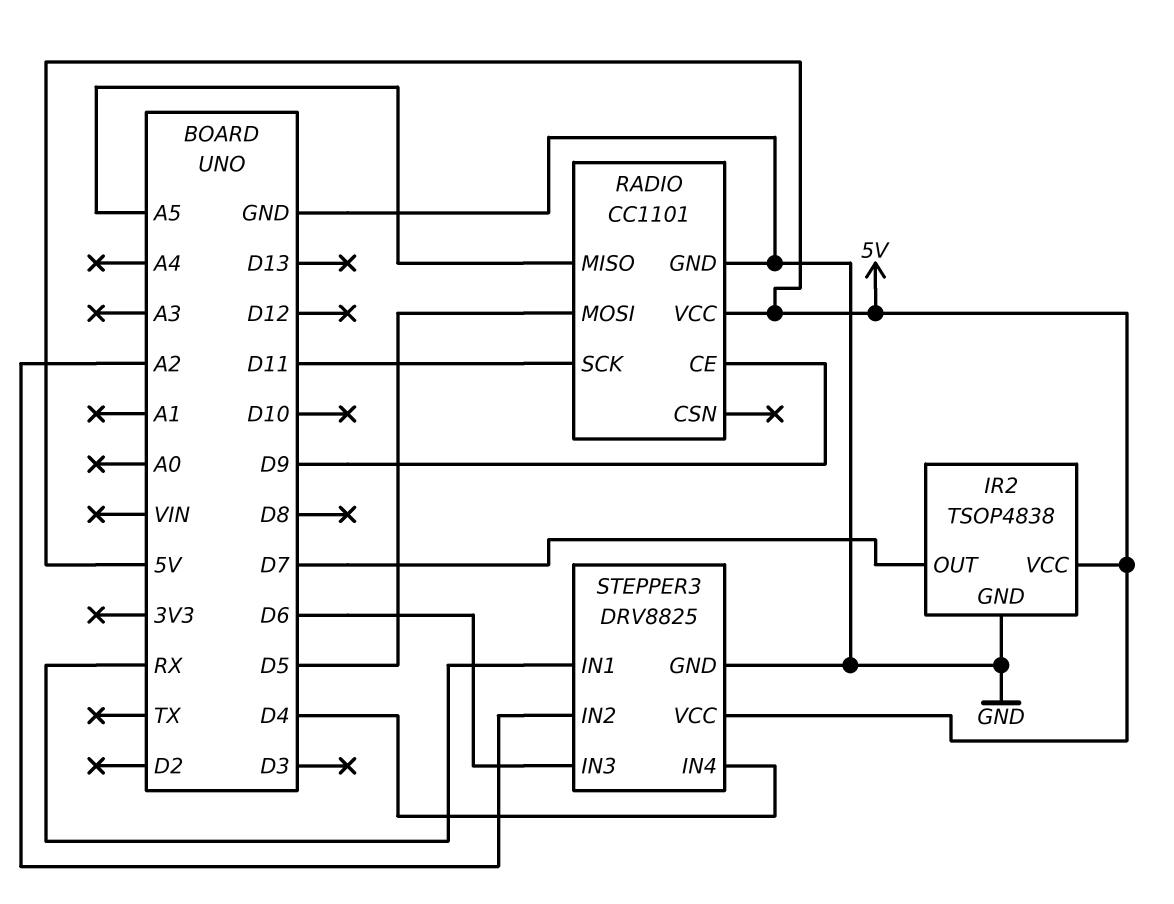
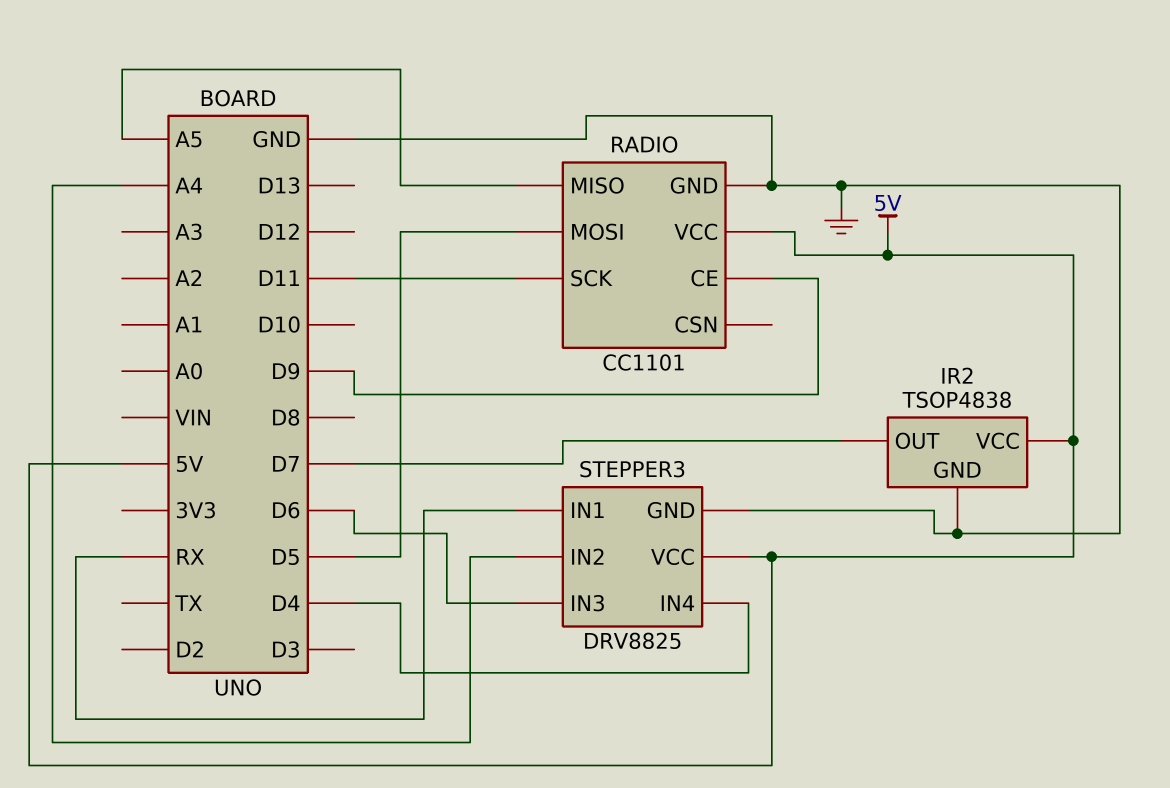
STEPPER3 pin IN2: A2 -> A4

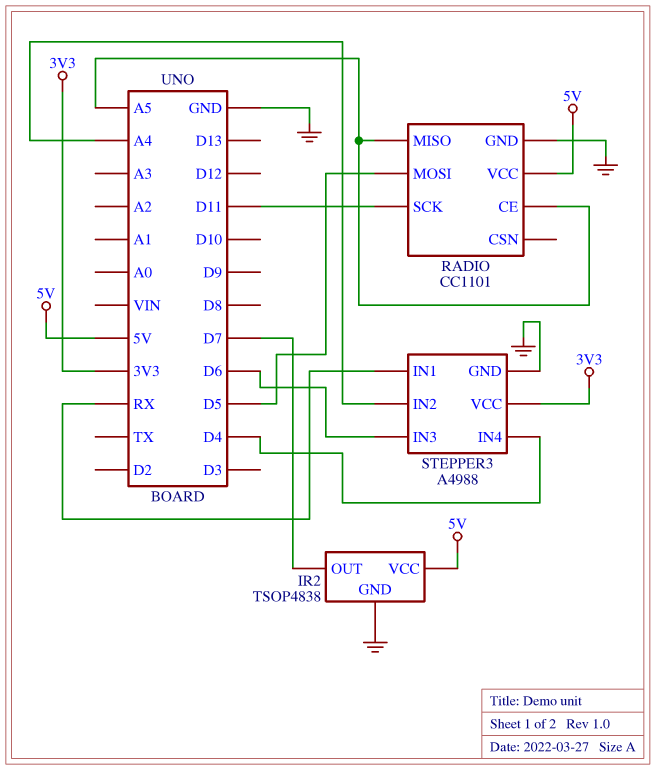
RADIO pin CE: D9 -> A5
STEPPER3: DRV8825 -> A4988
STEPPER3 pin VCC: 5V -> 3V3

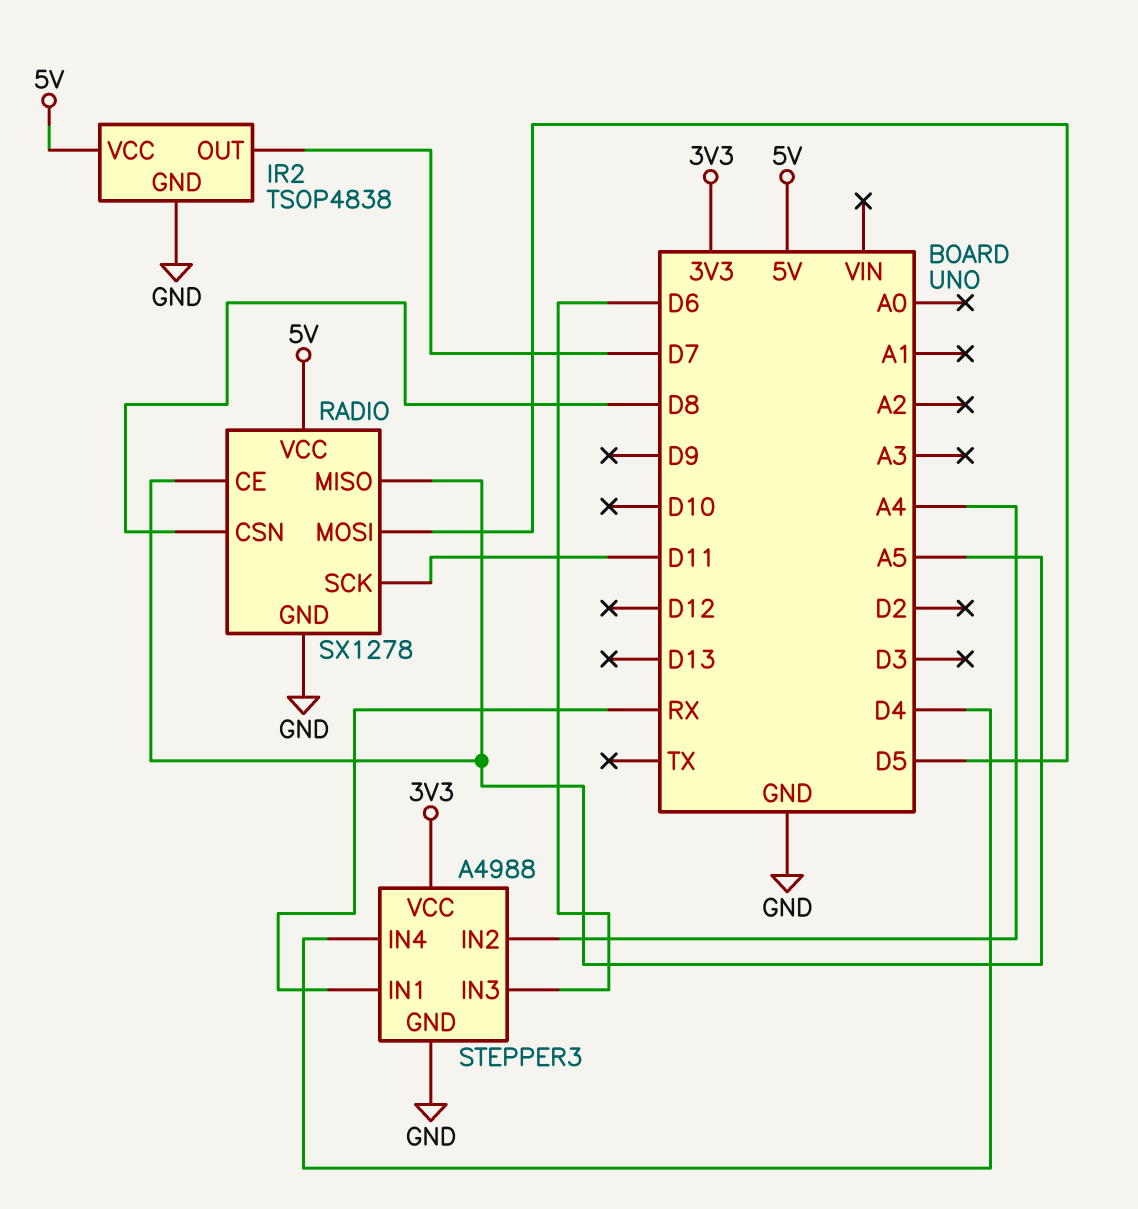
RADIO: CC1101 -> SX1278
RADIO pin CSN: none -> D8

